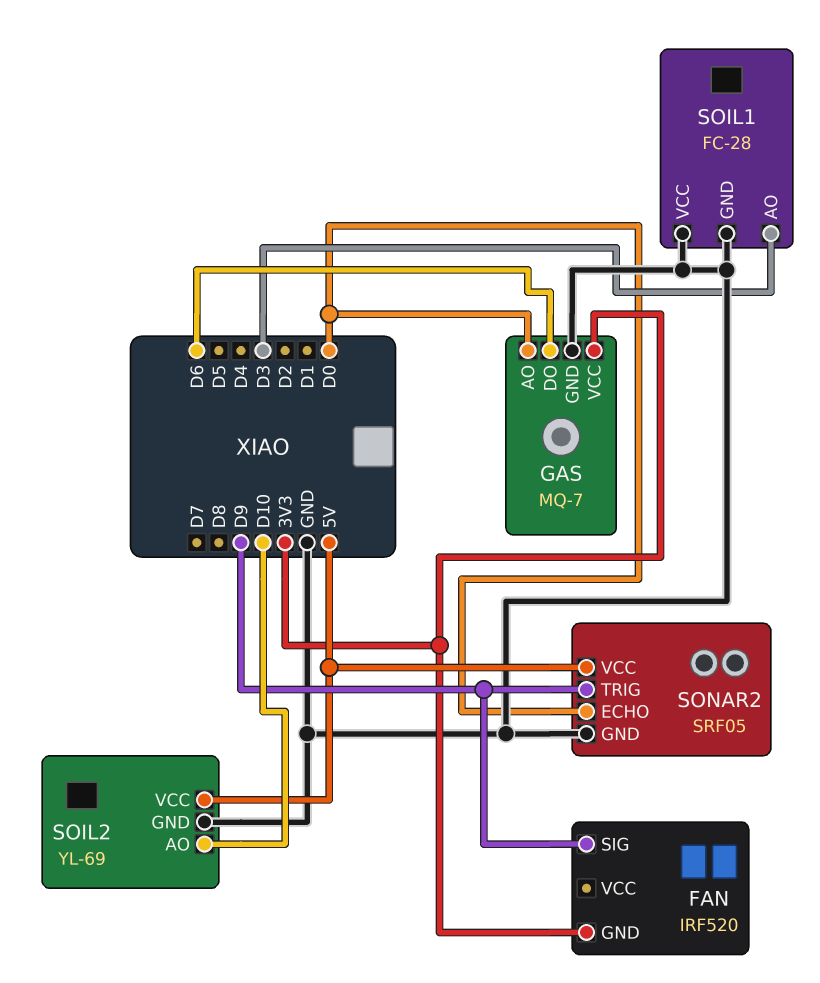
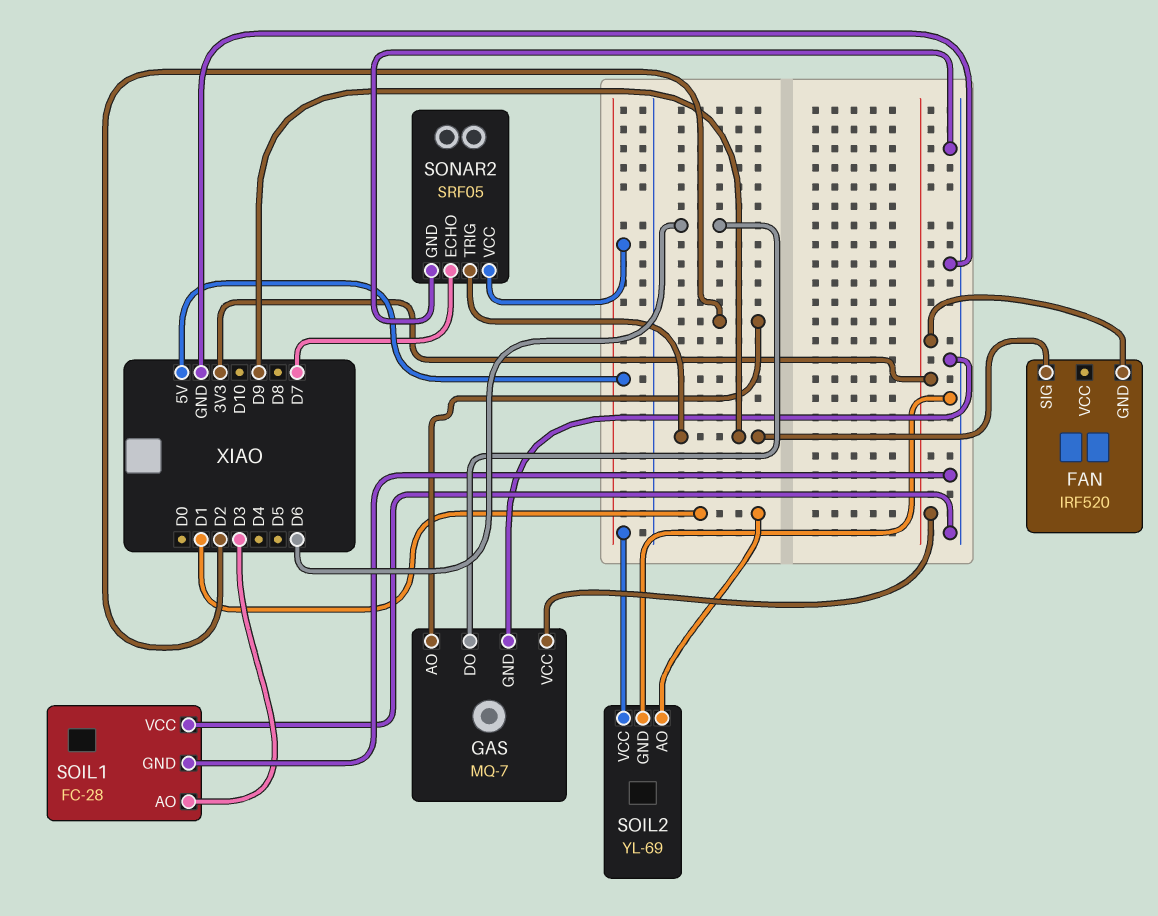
GAS pin AO: D0 -> D2
SOIL2 pin AO: D10 -> D1
SONAR2 pin ECHO: D0 -> D7

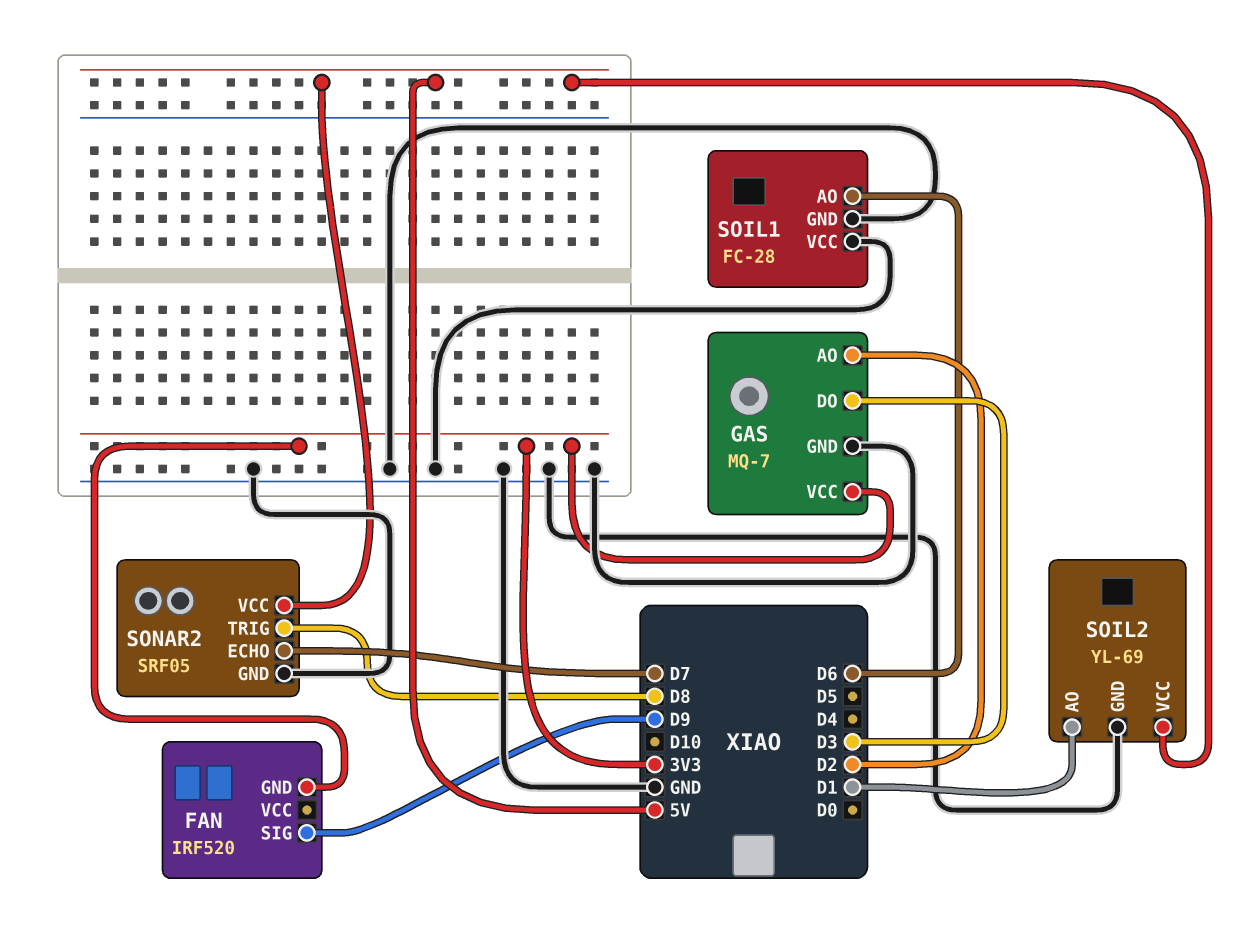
GAS pin DO: D6 -> D3
SOIL1 pin AO: D3 -> D6
SONAR2 pin TRIG: D9 -> D8

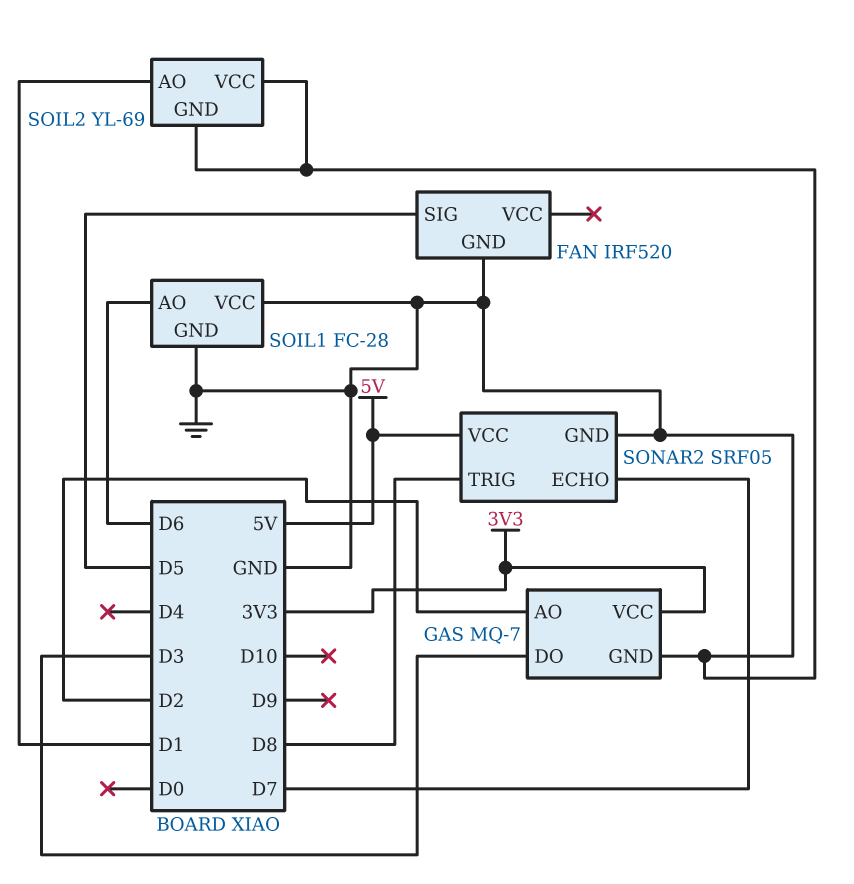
FAN pin GND: 3V3 -> GND
FAN pin SIG: D9 -> D5
SOIL2 pin VCC: 5V -> GND

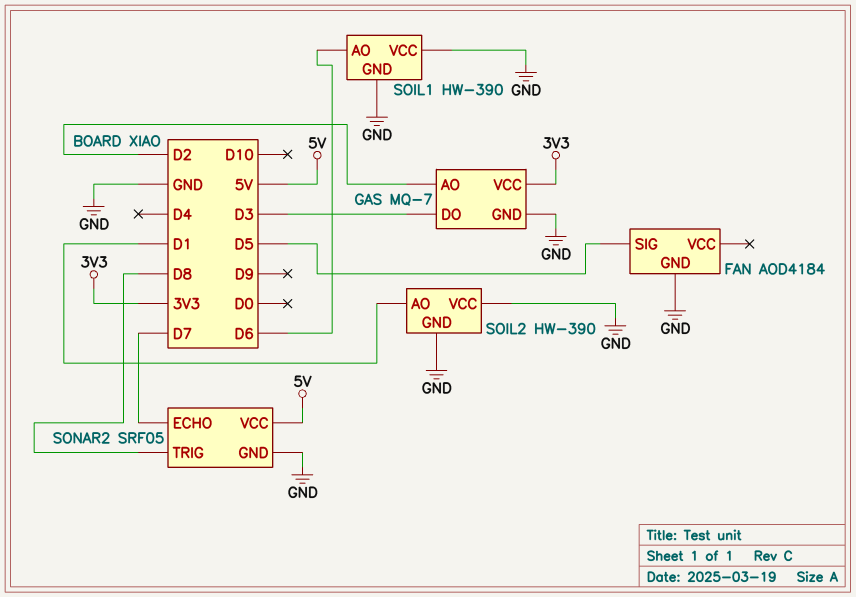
FAN: IRF520 -> AOD4184
SOIL1: FC-28 -> HW-390
SOIL2: YL-69 -> HW-390

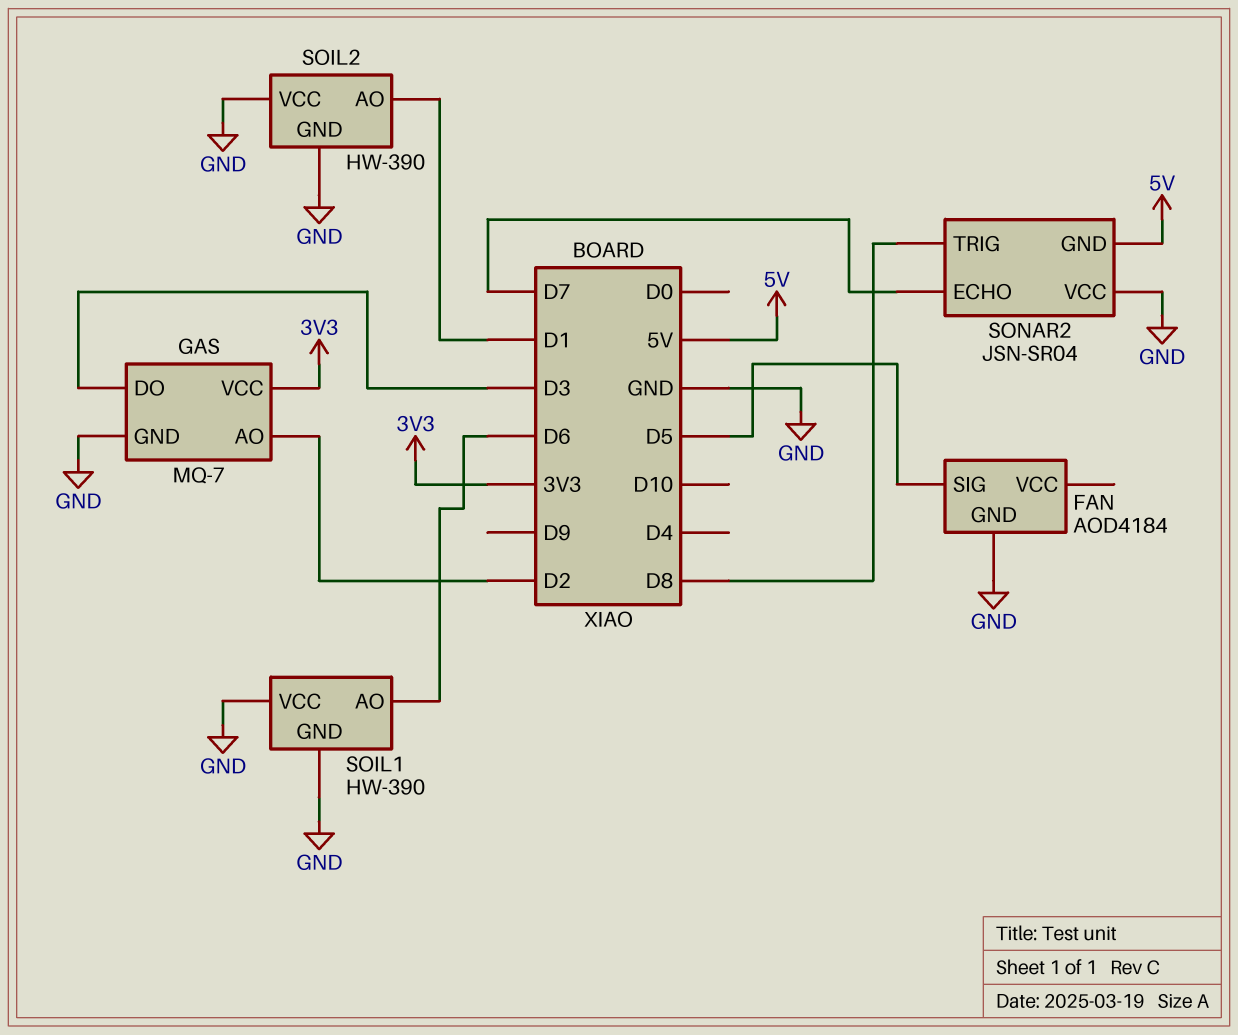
SONAR2: SRF05 -> JSN-SR04
SONAR2 pin GND: GND -> 5V
SONAR2 pin VCC: 5V -> GND

